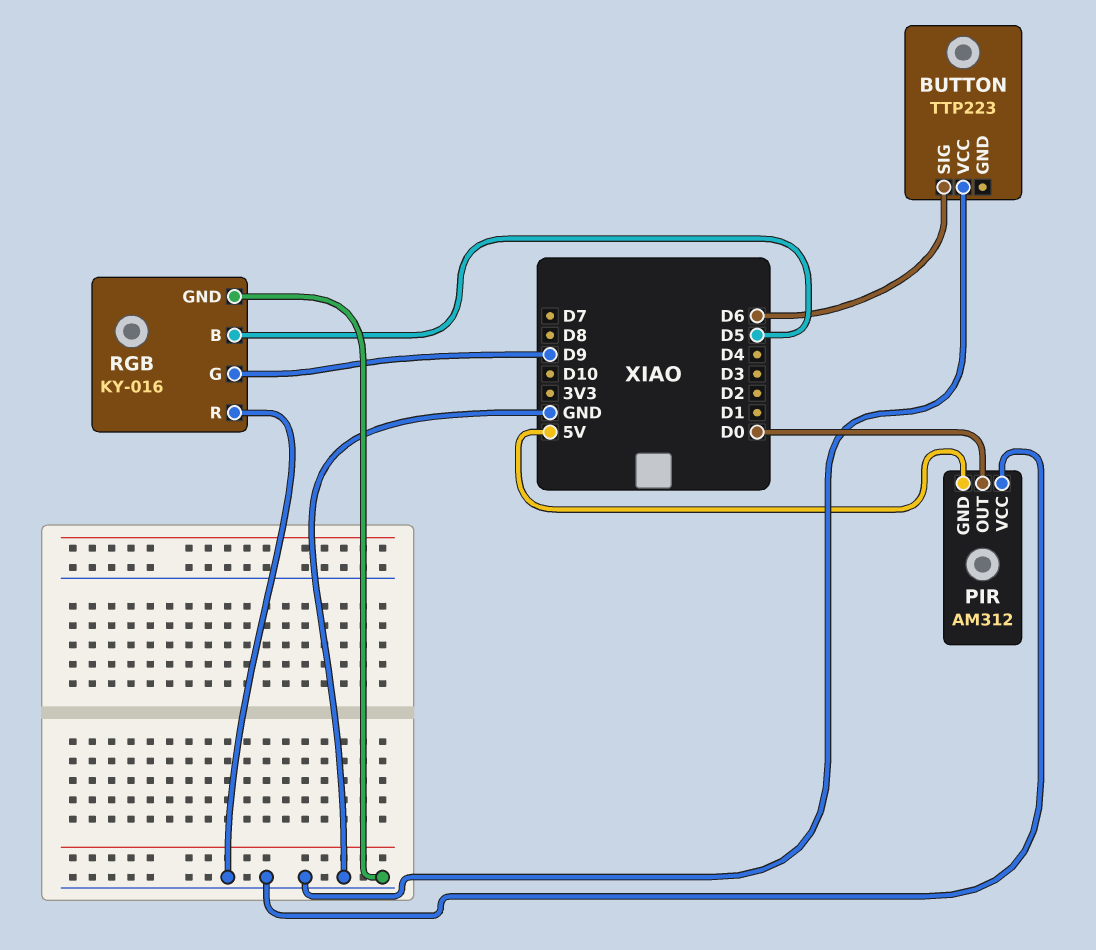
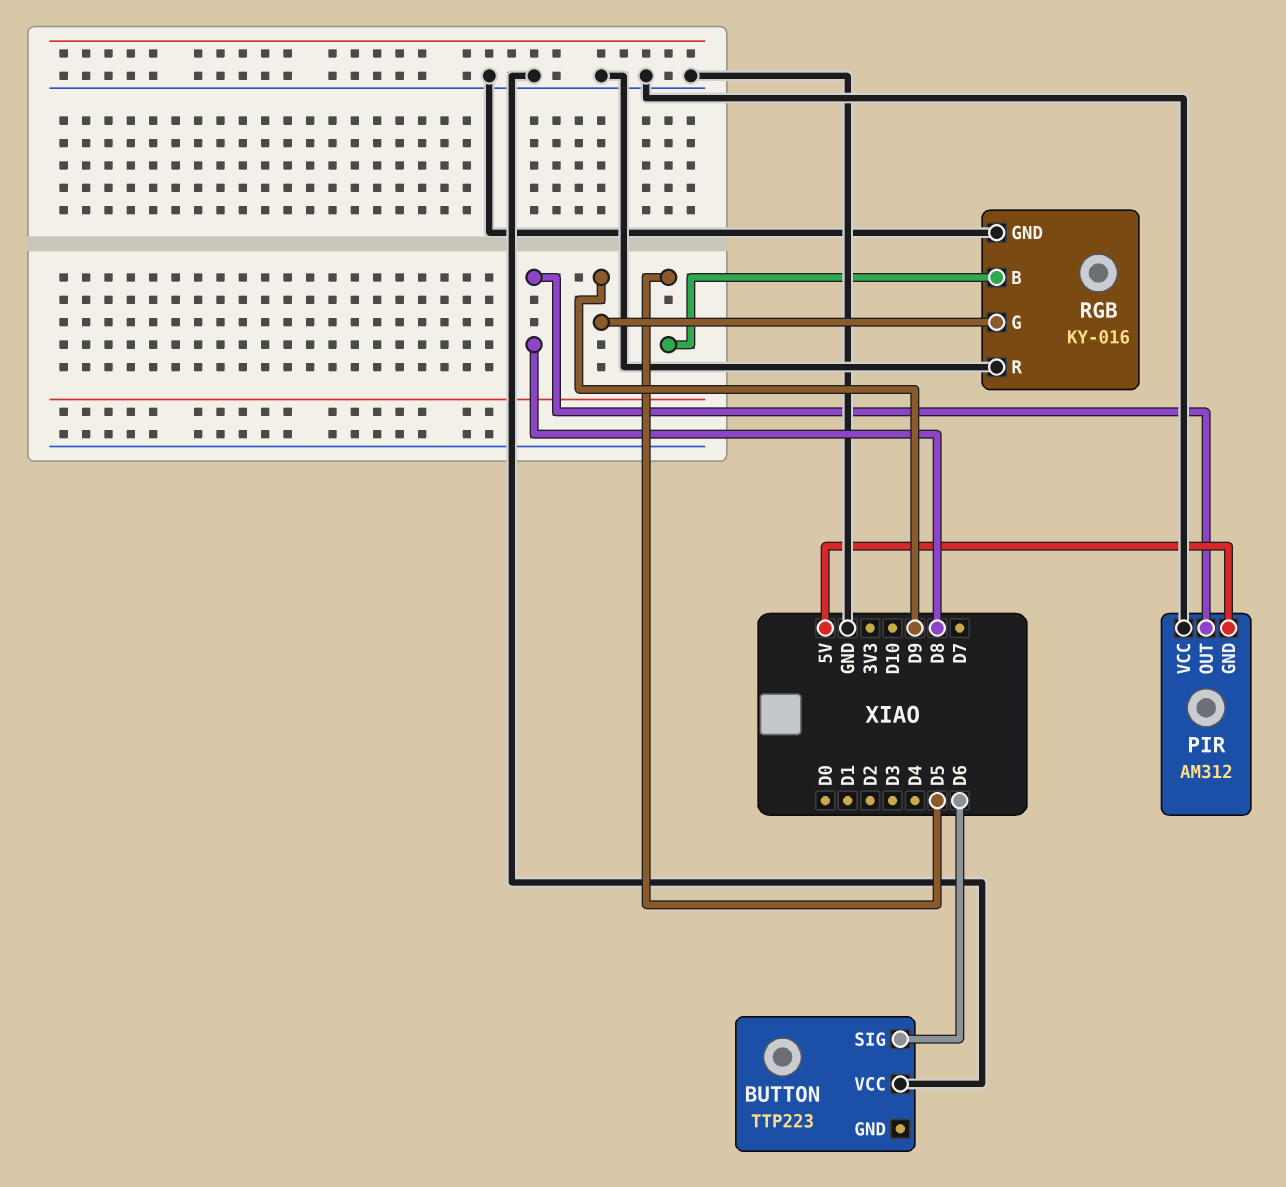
PIR pin OUT: D0 -> D8

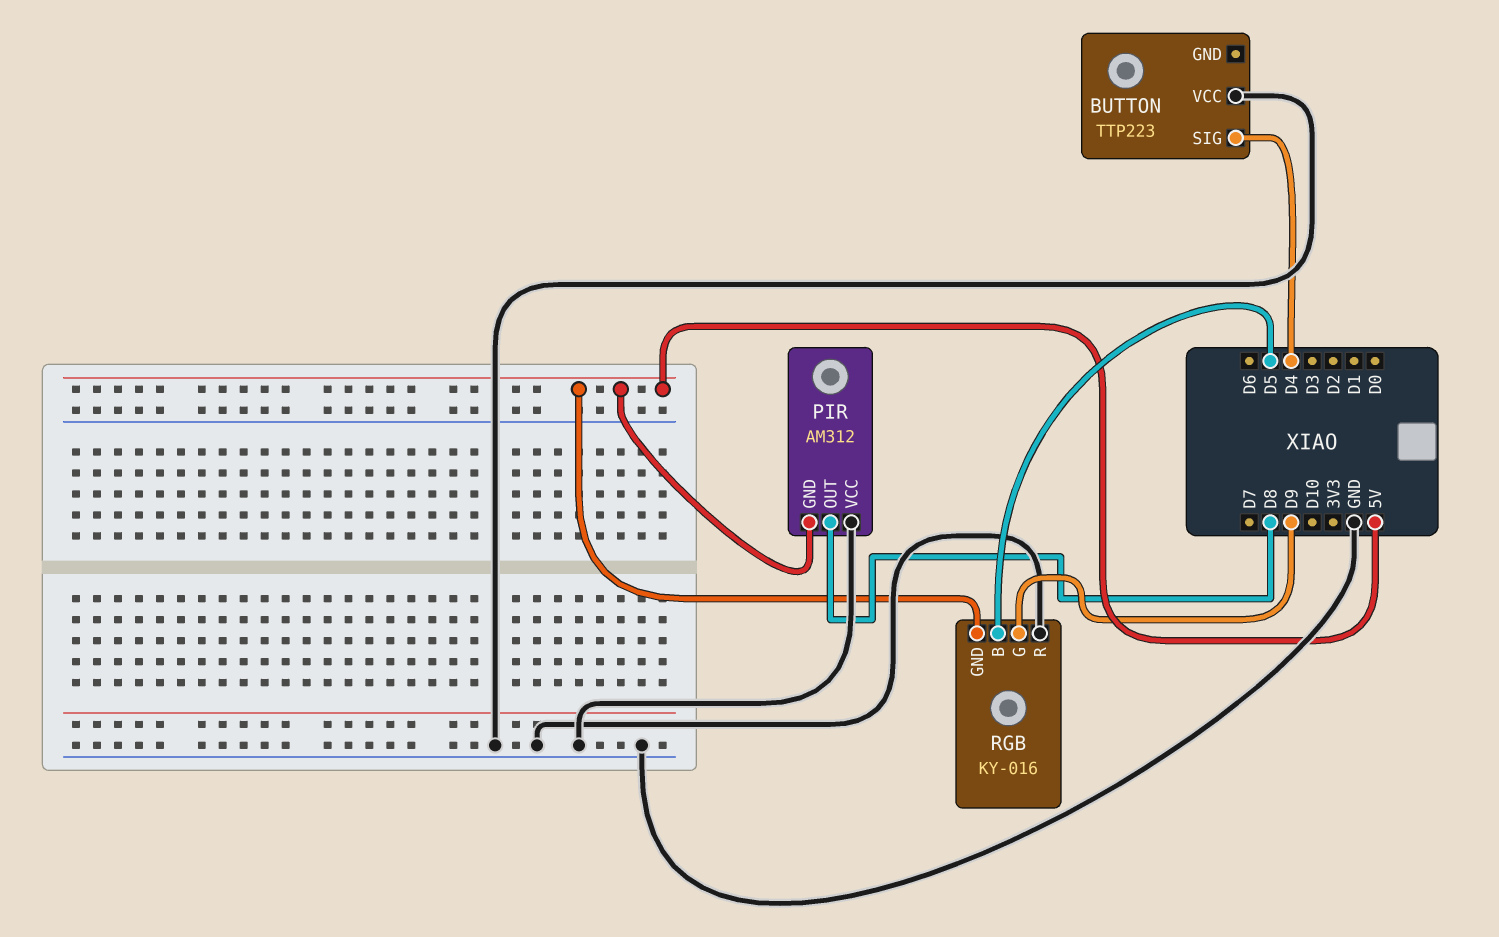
BUTTON pin SIG: D6 -> D4
RGB pin GND: GND -> 5V

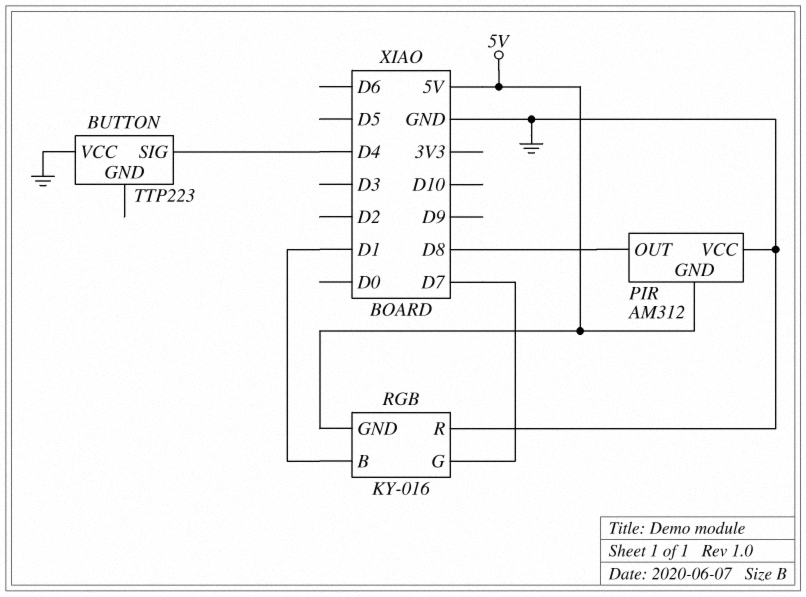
RGB pin B: D5 -> D1
RGB pin G: D9 -> D7

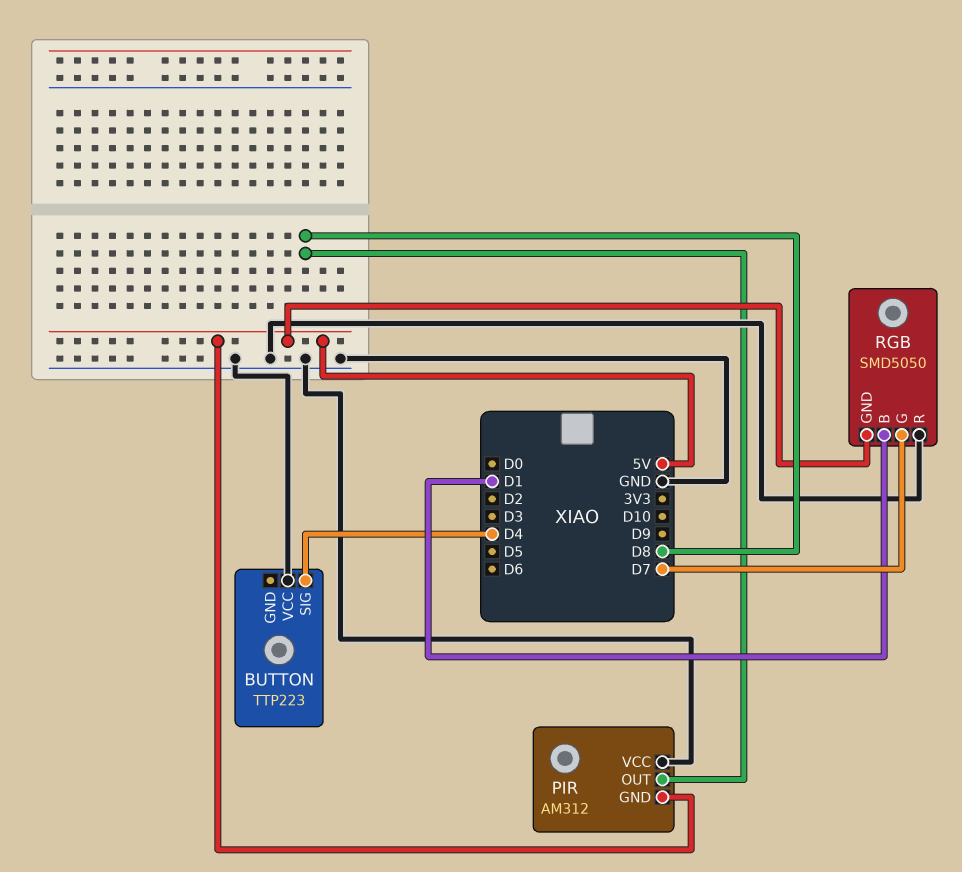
RGB: KY-016 -> SMD5050

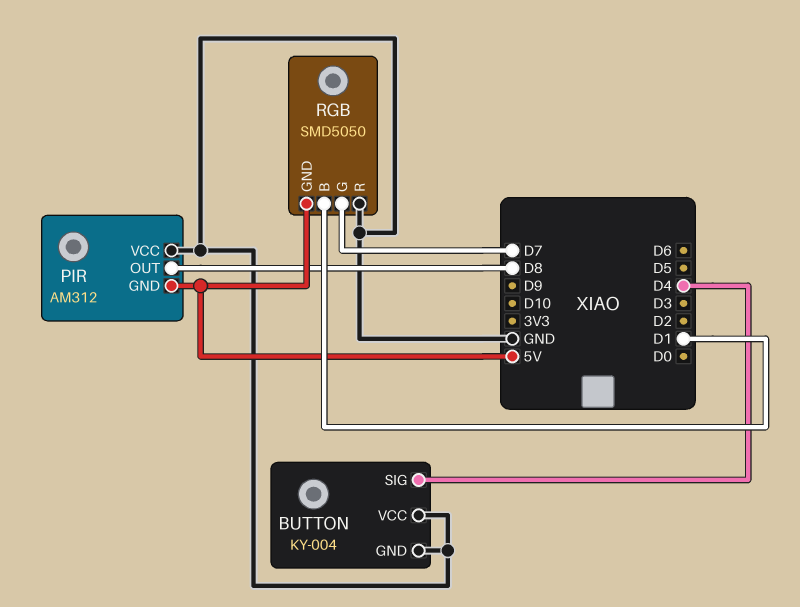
BUTTON: TTP223 -> KY-004
BUTTON pin GND: none -> GND

